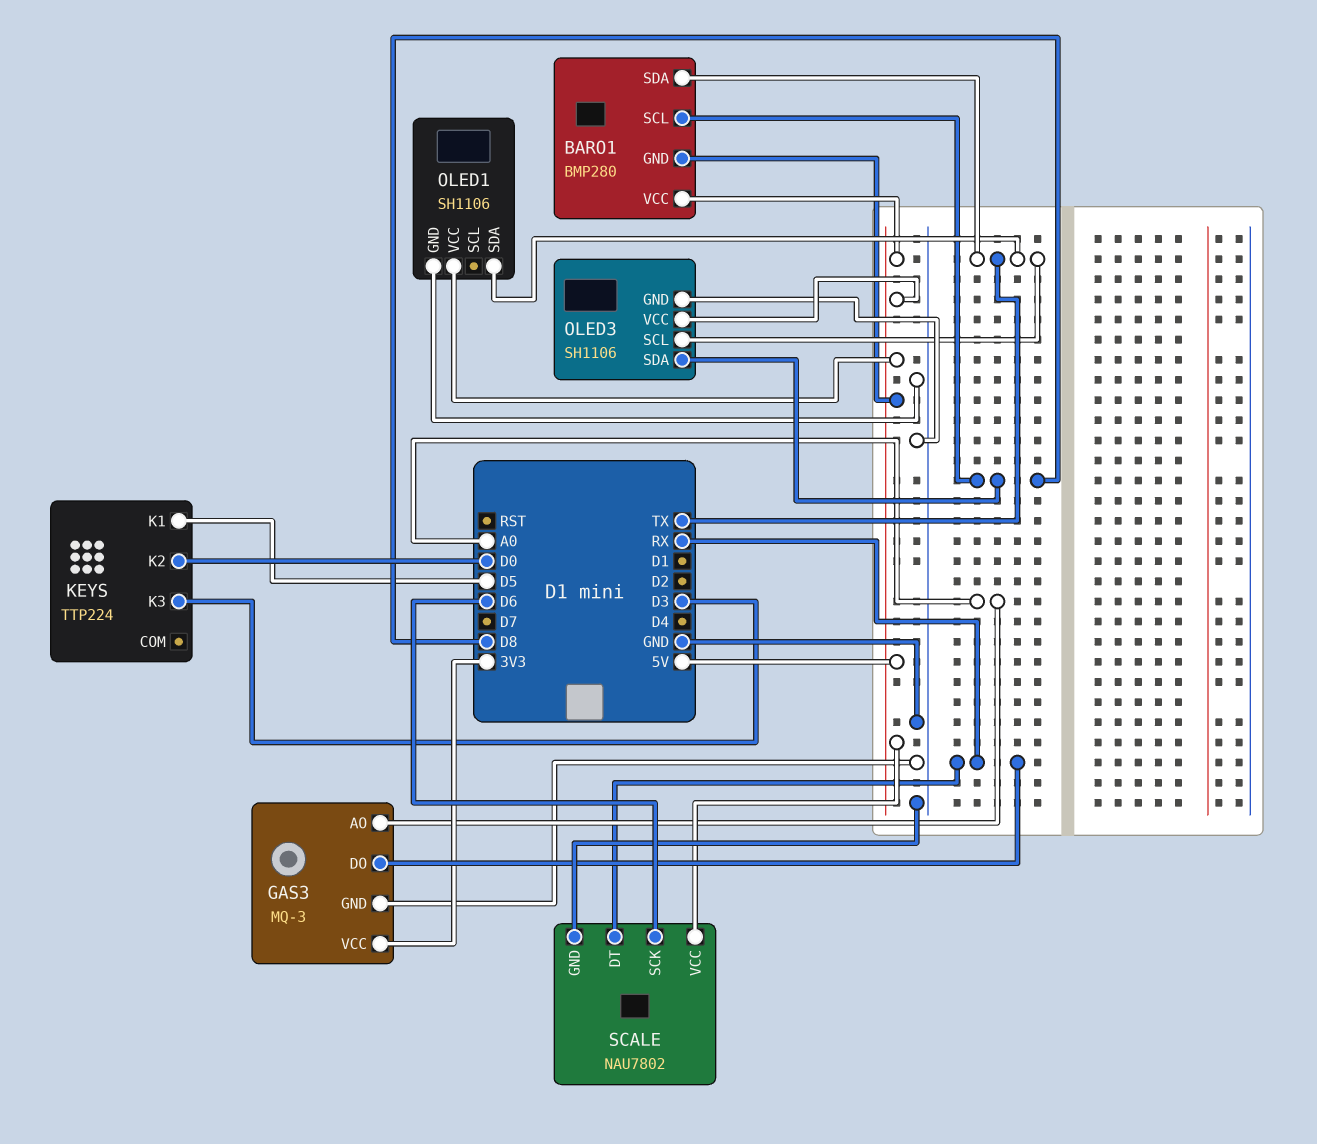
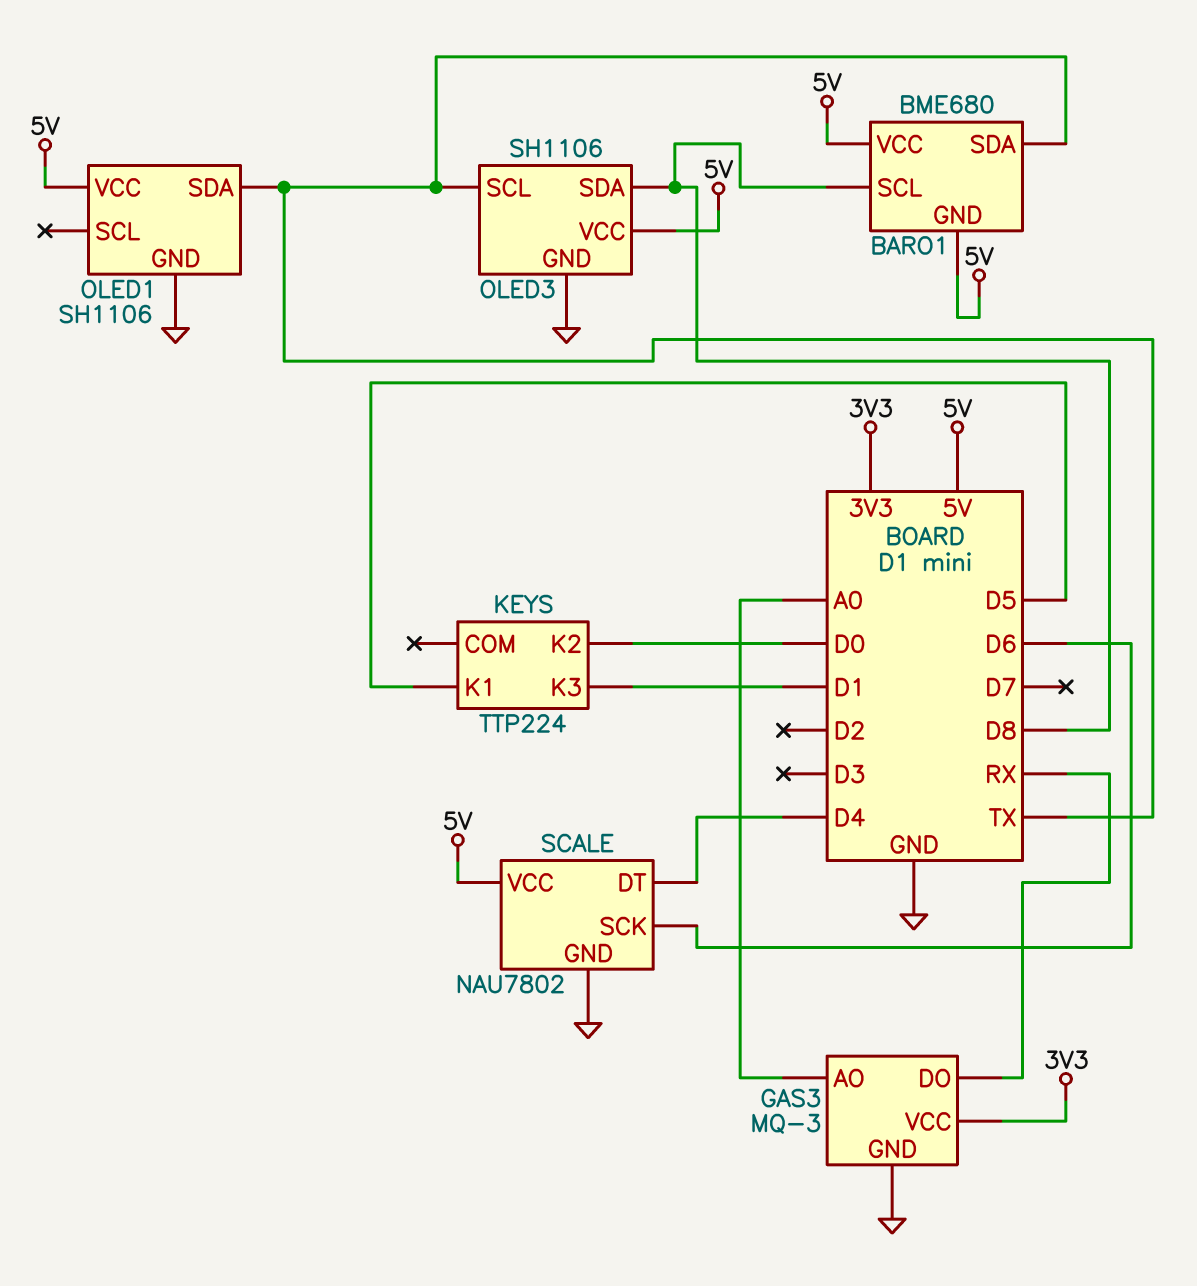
BARO1: BMP280 -> BME680
KEYS pin K3: D3 -> D1
SCALE pin DT: RX -> D4

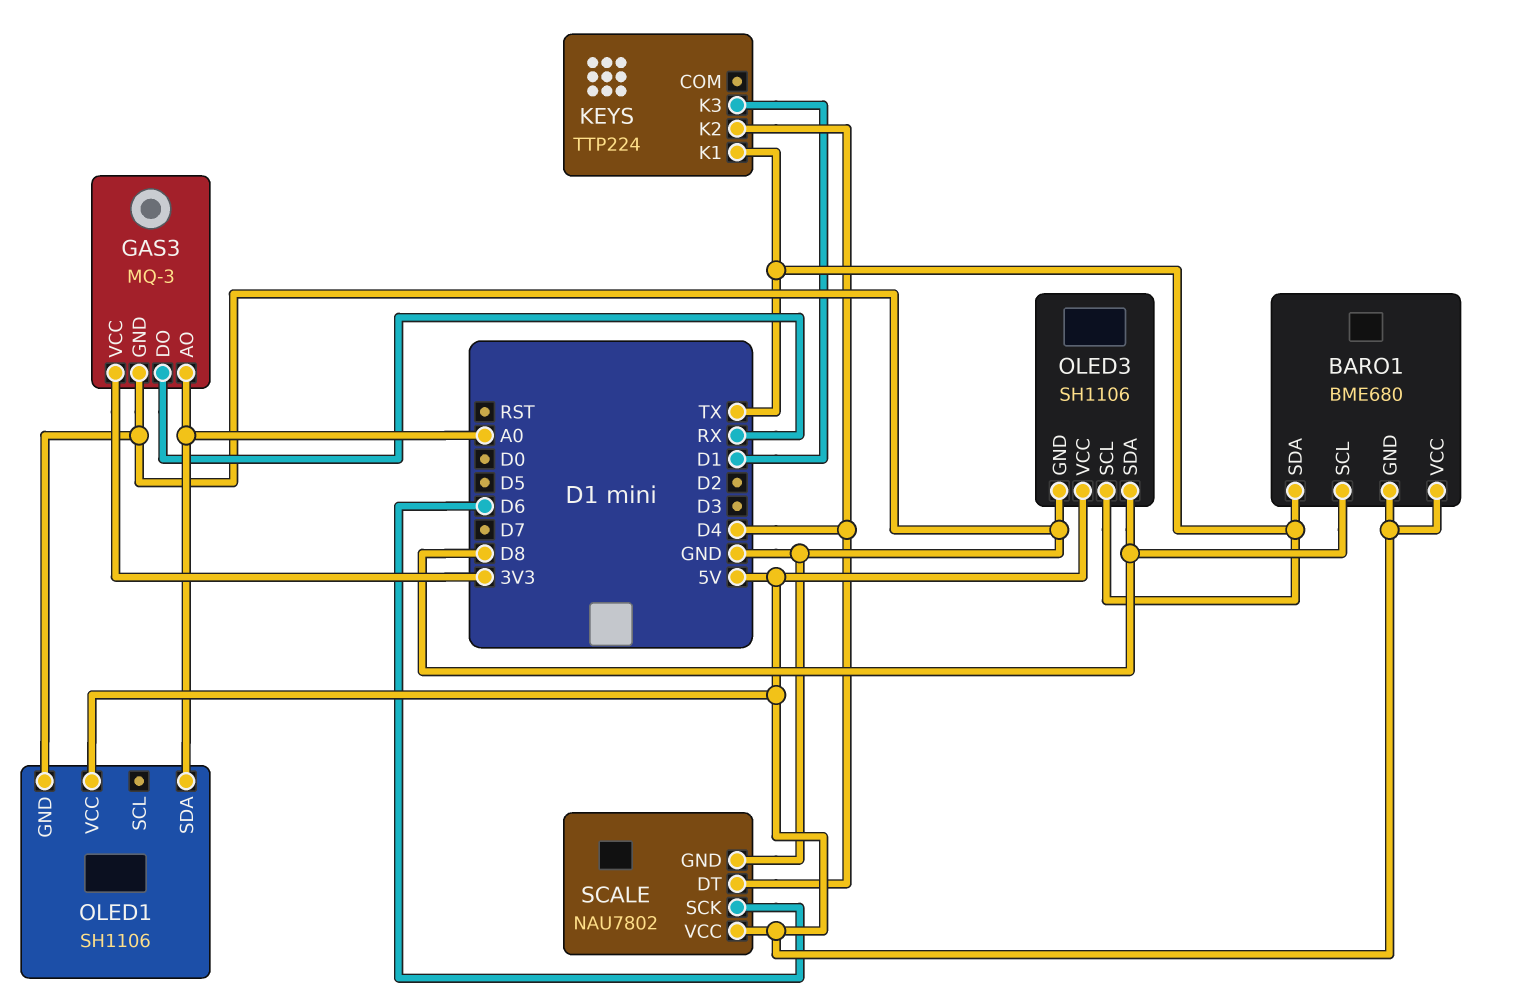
KEYS pin K1: D5 -> TX
KEYS pin K2: D0 -> D4
OLED1 pin SDA: TX -> A0

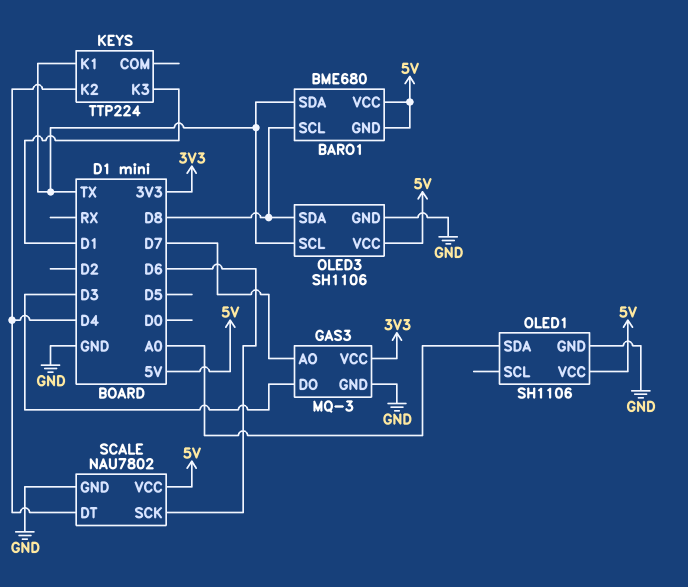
GAS3 pin AO: A0 -> D7
GAS3 pin DO: RX -> D3

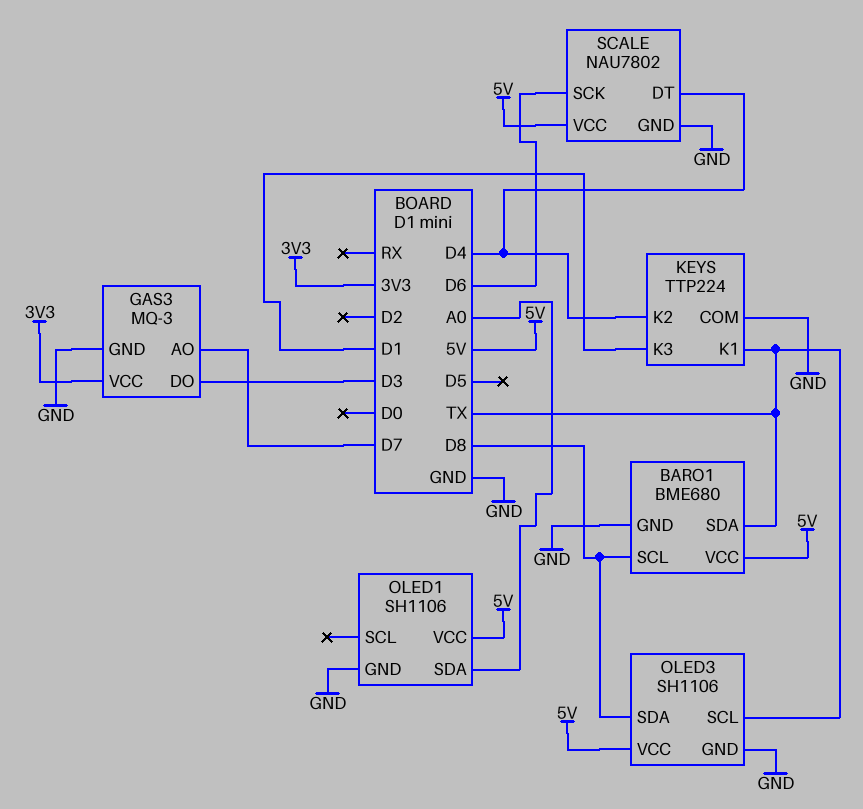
BARO1 pin GND: 5V -> GND
KEYS pin COM: none -> GND

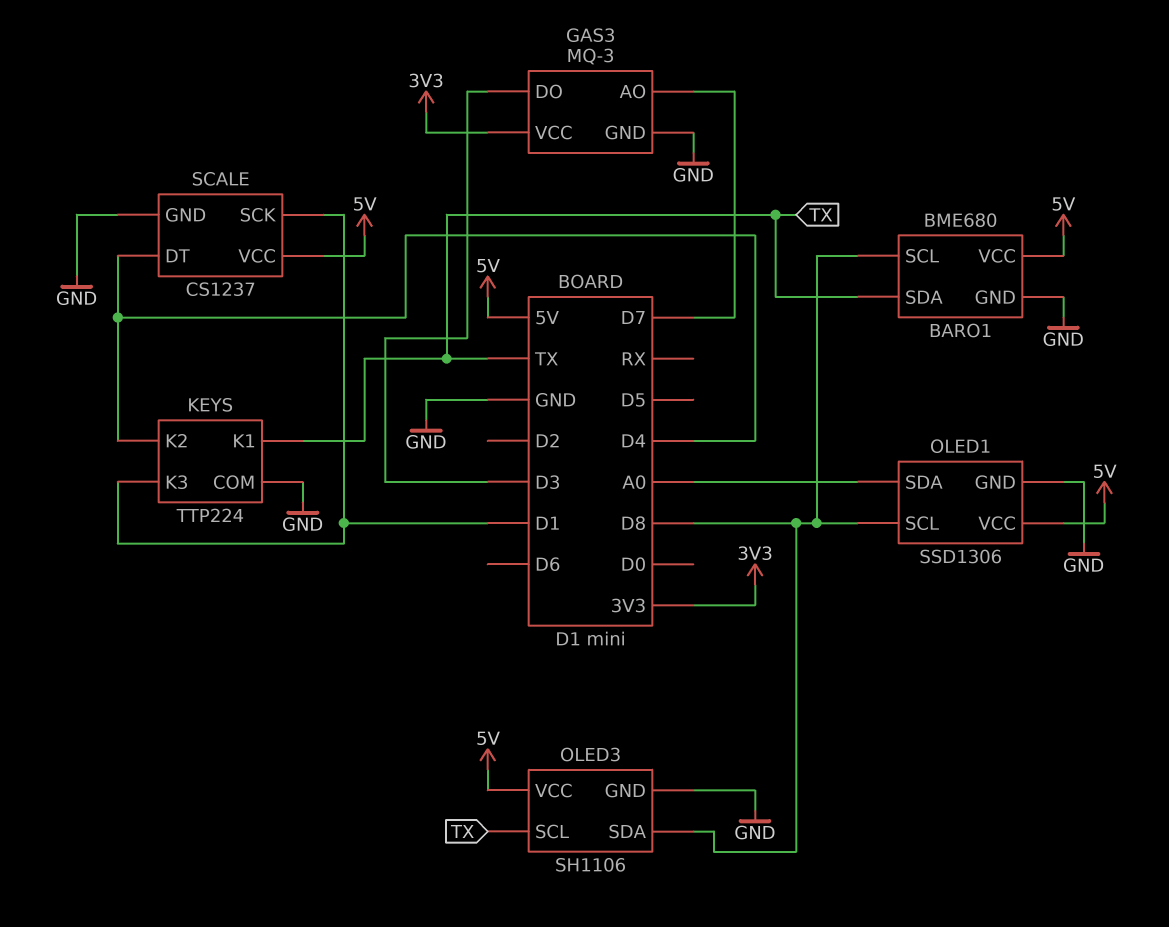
OLED1: SH1106 -> SSD1306
OLED1 pin SCL: none -> D8
SCALE: NAU7802 -> CS1237
SCALE pin SCK: D6 -> D1

